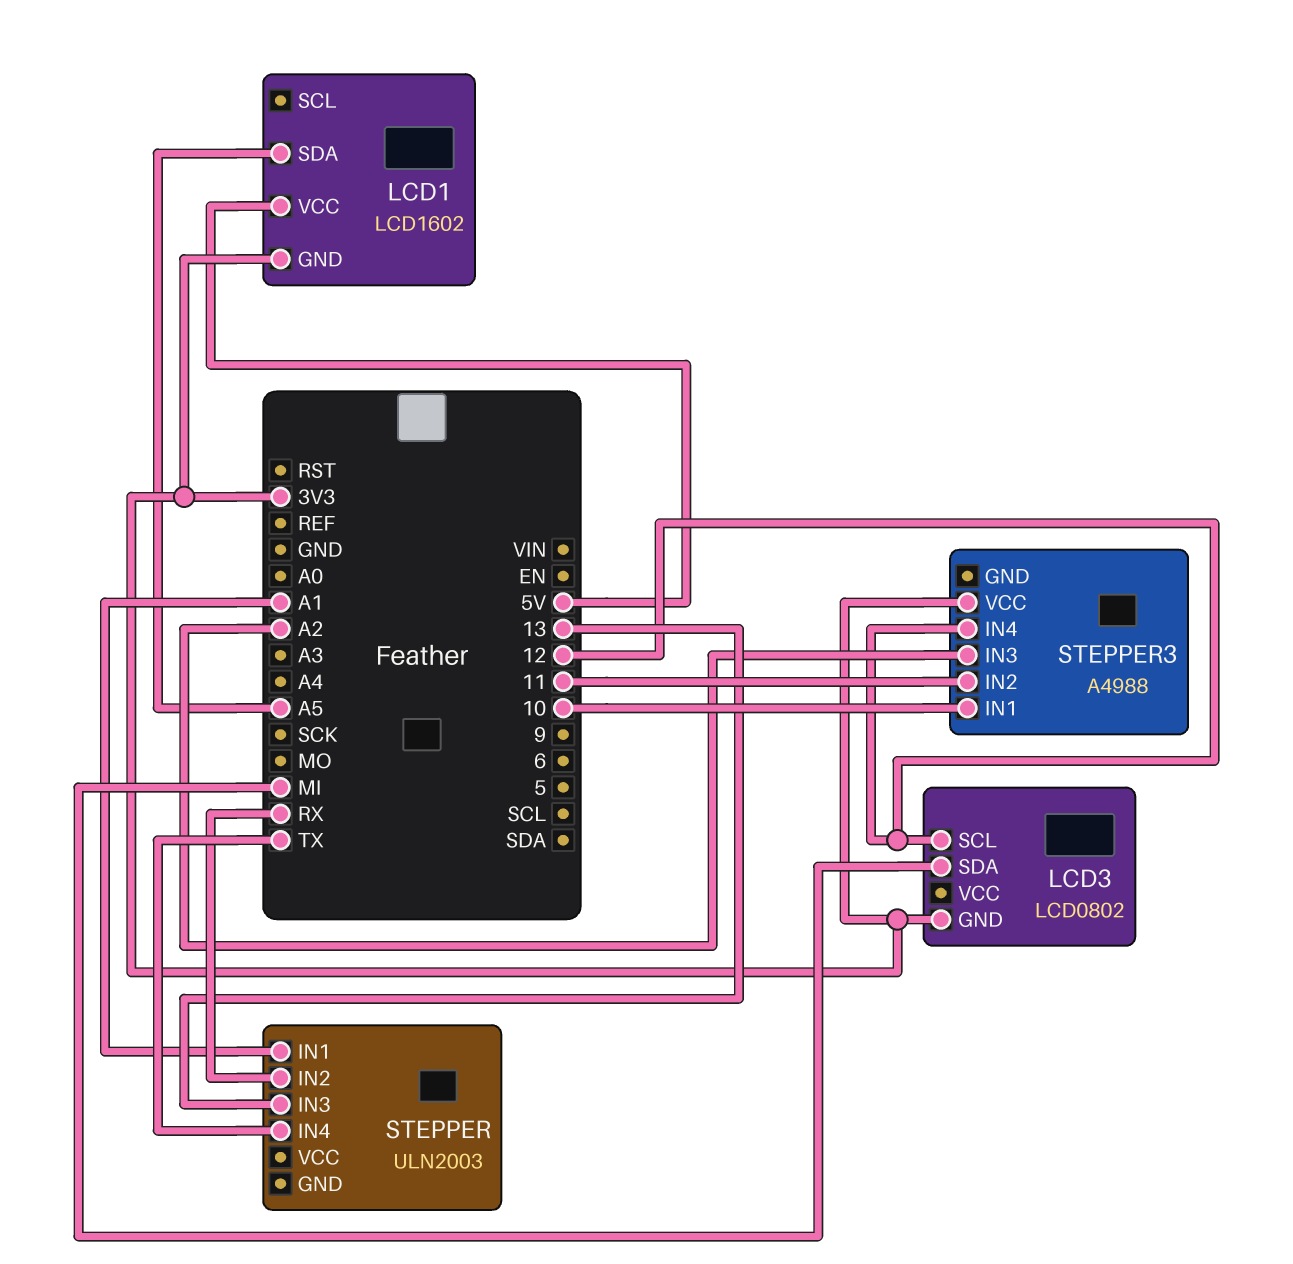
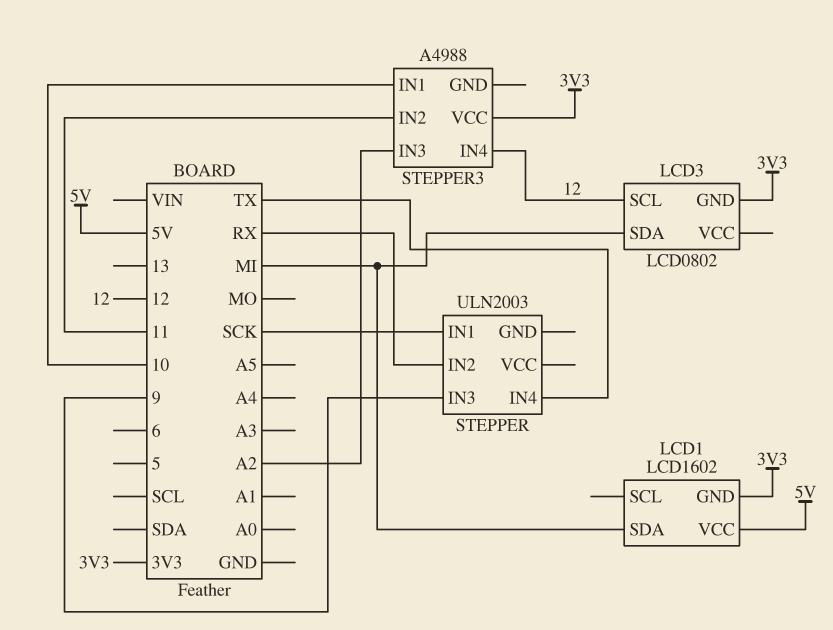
LCD1 pin SDA: A5 -> MI
STEPPER pin IN1: A1 -> SCK
STEPPER pin IN3: 13 -> 9

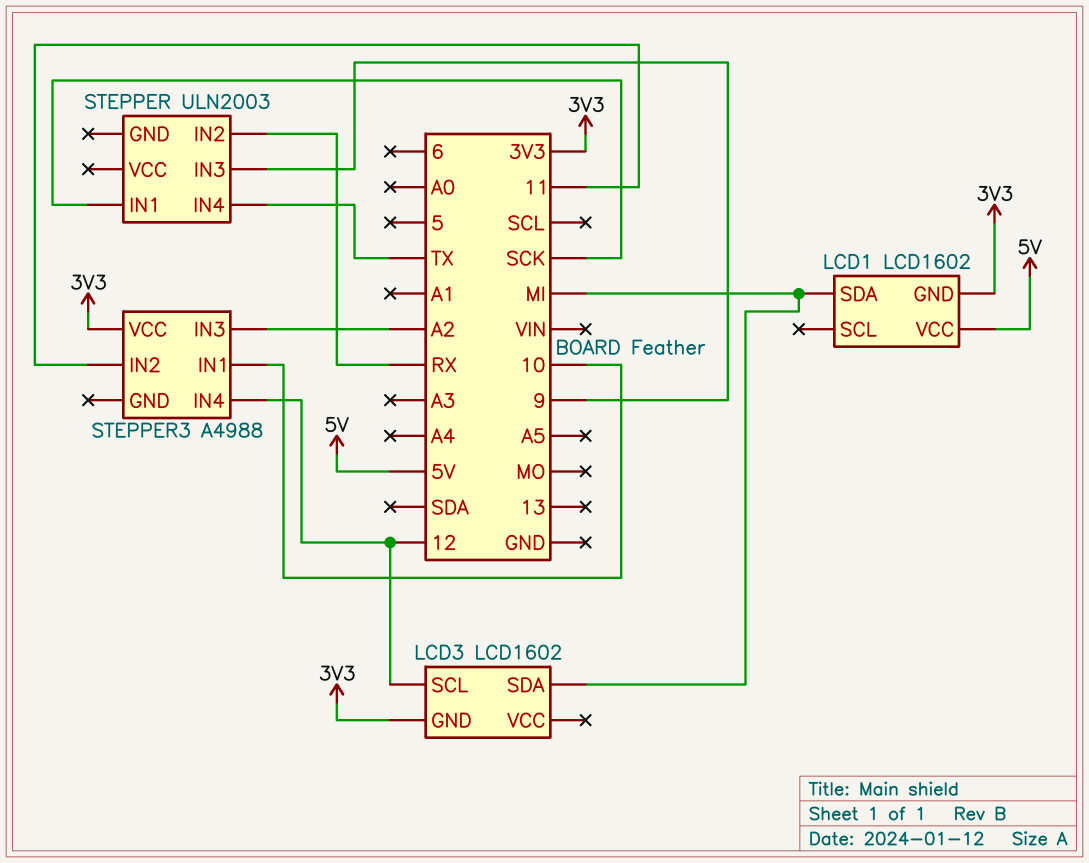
LCD3: LCD0802 -> LCD1602

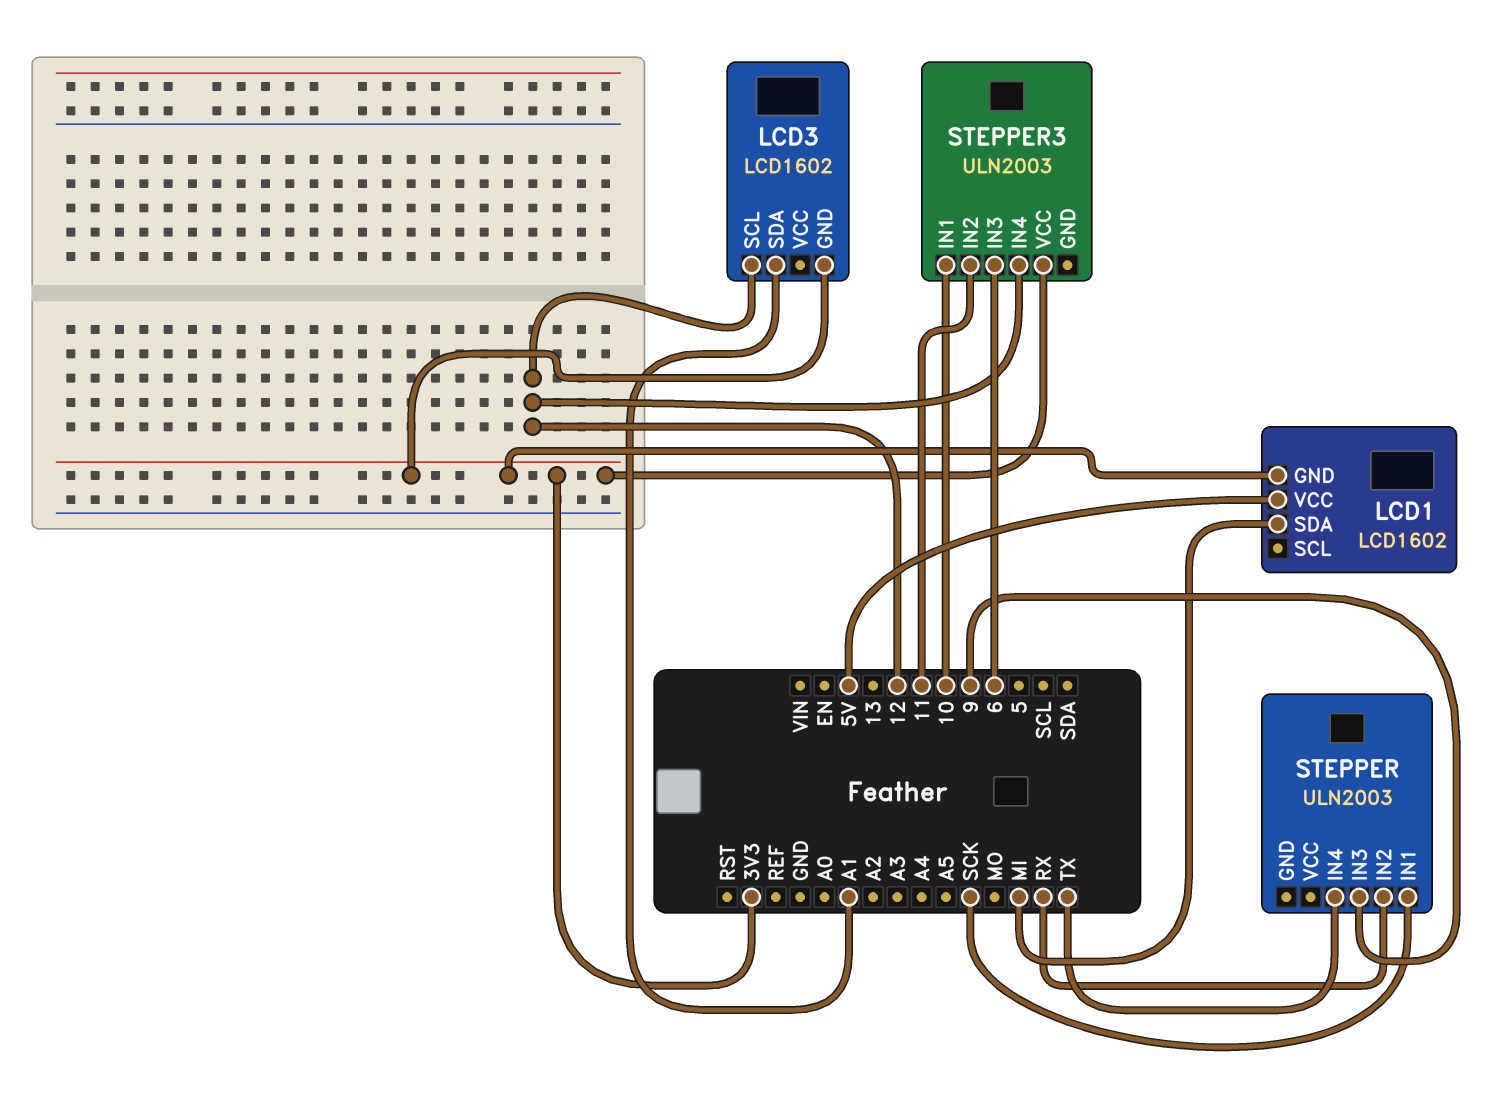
LCD3 pin SDA: MI -> A1
STEPPER3: A4988 -> ULN2003
STEPPER3 pin IN3: A2 -> 6

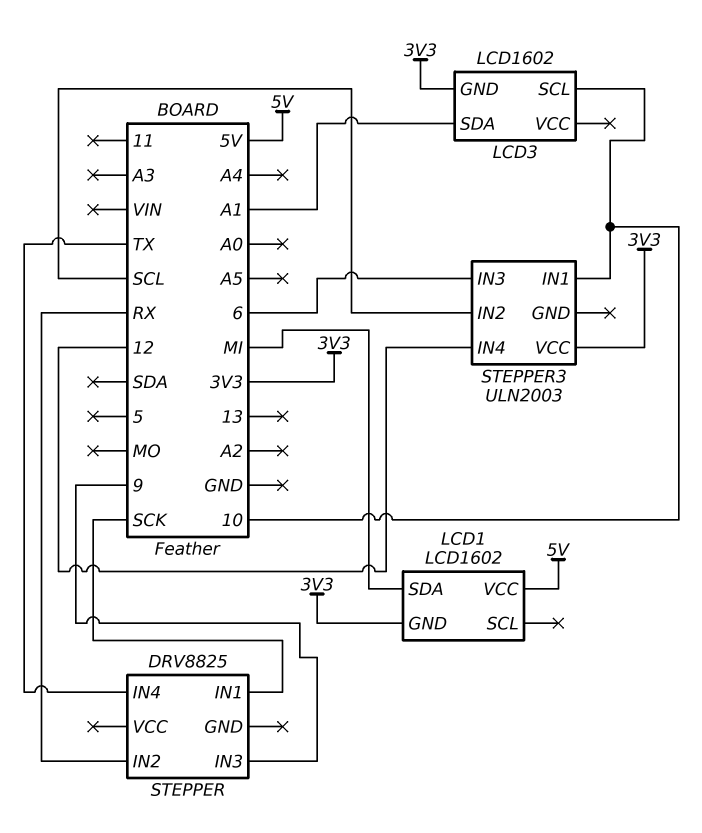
LCD3 pin SCL: 12 -> 10
STEPPER: ULN2003 -> DRV8825
STEPPER3 pin IN2: 11 -> SCL

